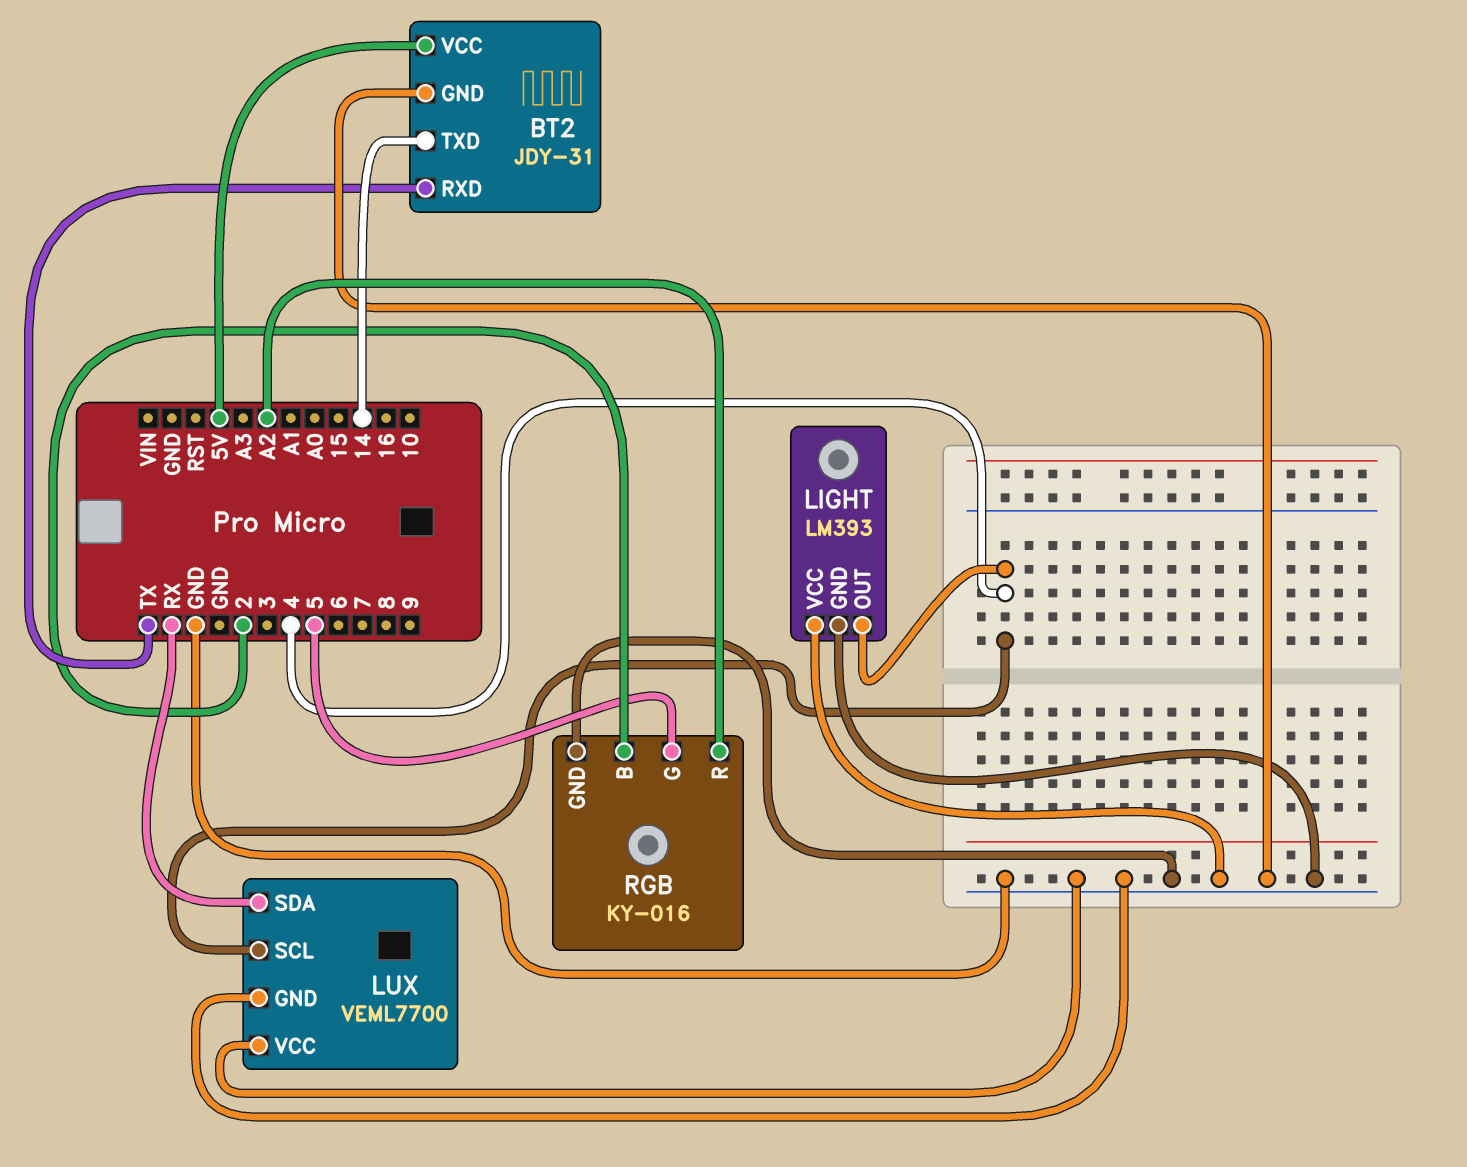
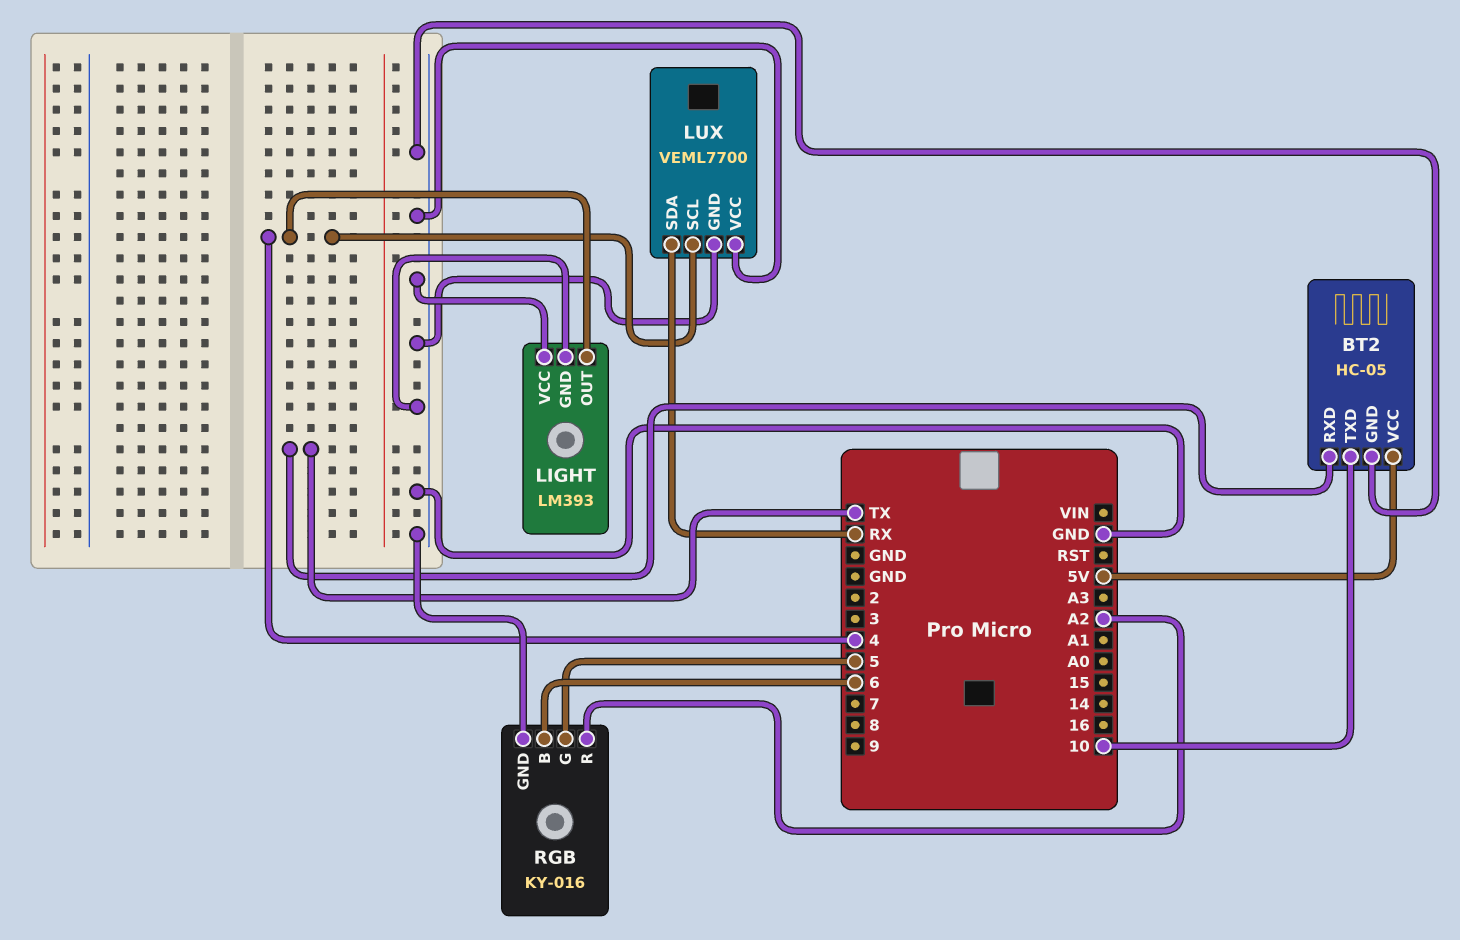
BT2: JDY-31 -> HC-05
BT2 pin TXD: 14 -> 10
RGB pin B: 2 -> 6

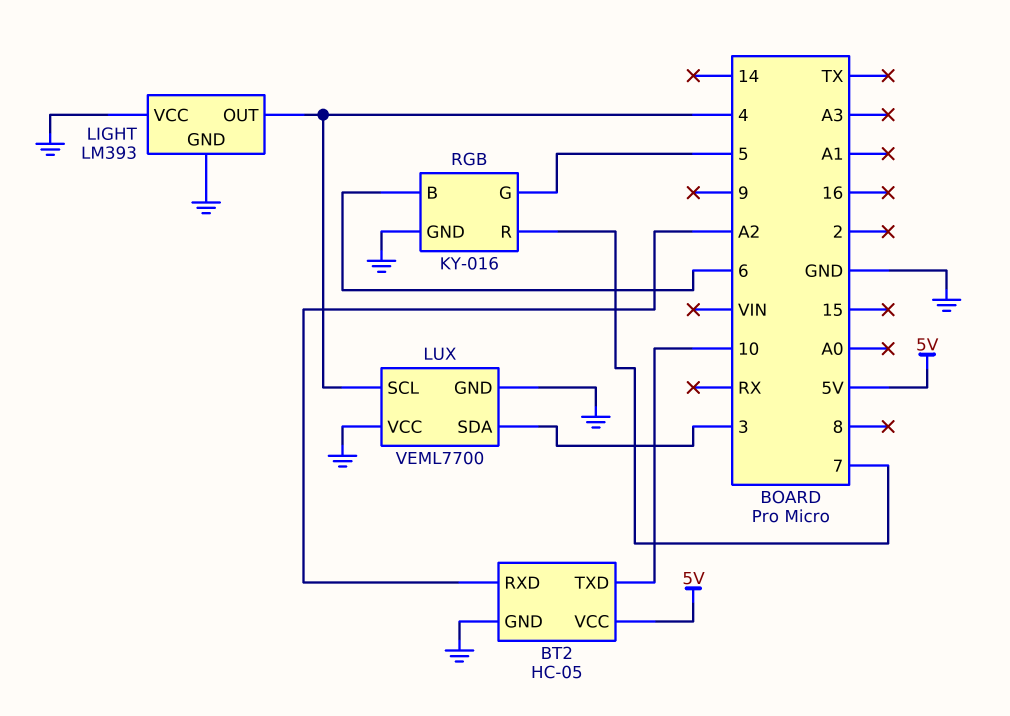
BT2 pin RXD: TX -> A2
LUX pin SDA: RX -> 3
RGB pin R: A2 -> 7

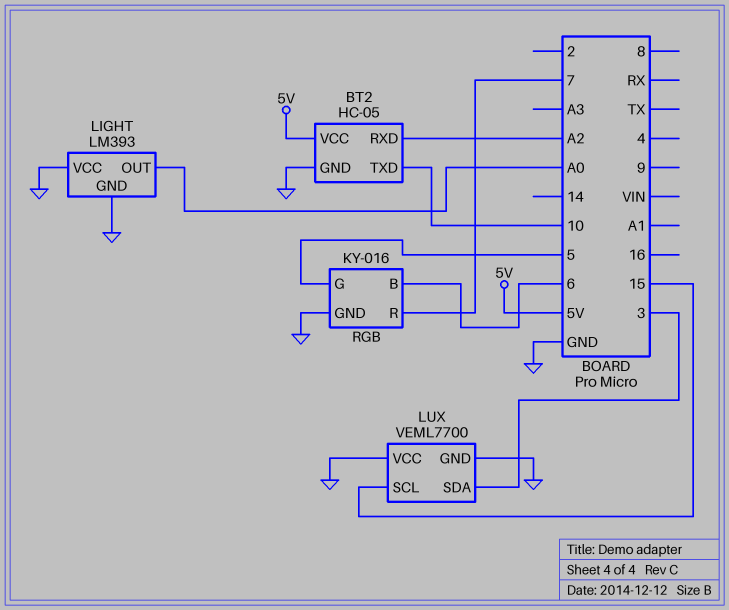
LIGHT pin OUT: 4 -> A0
LUX pin SCL: 4 -> 15

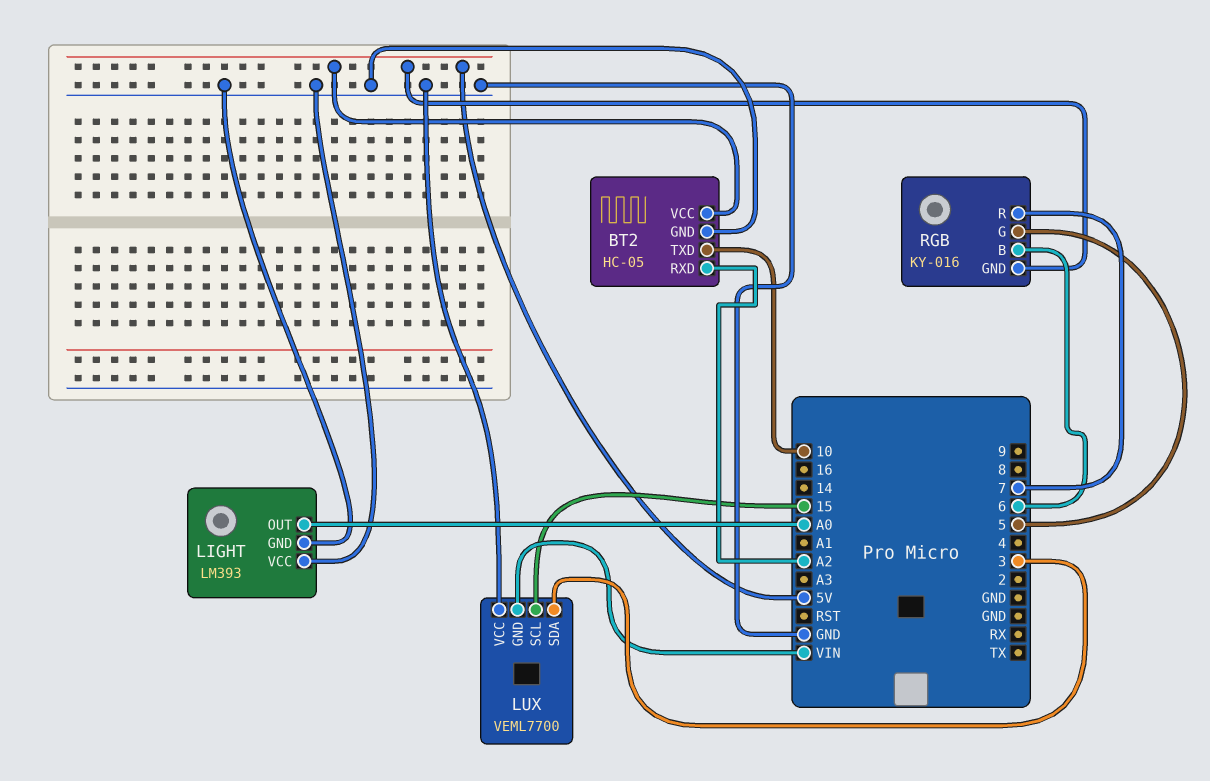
LUX pin GND: GND -> VIN
RGB pin GND: GND -> 5V

